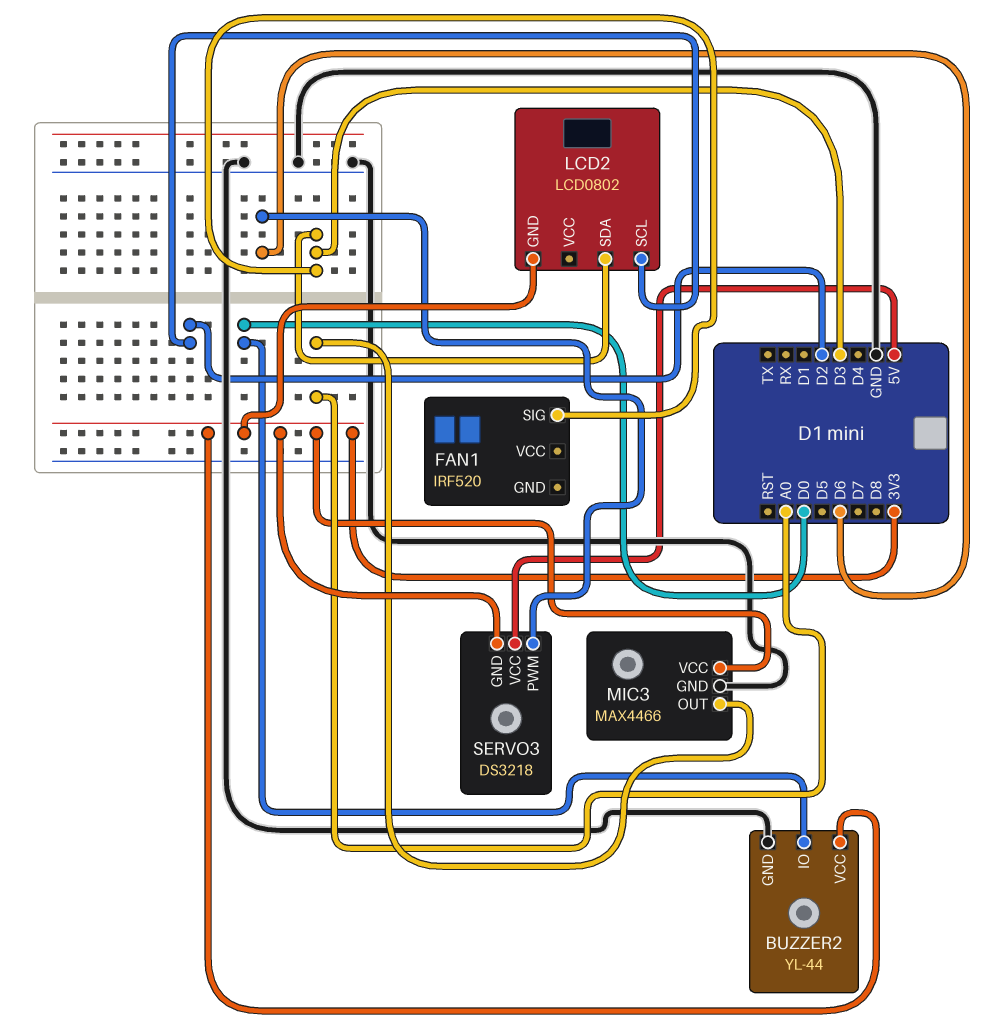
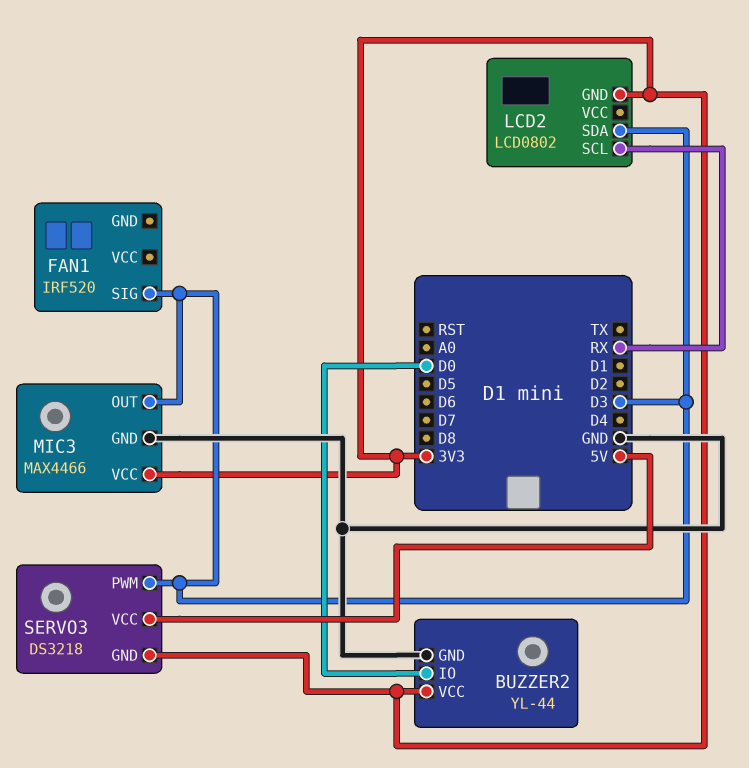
LCD2 pin SCL: D2 -> RX
MIC3 pin OUT: A0 -> D3
SERVO3 pin PWM: D6 -> D3

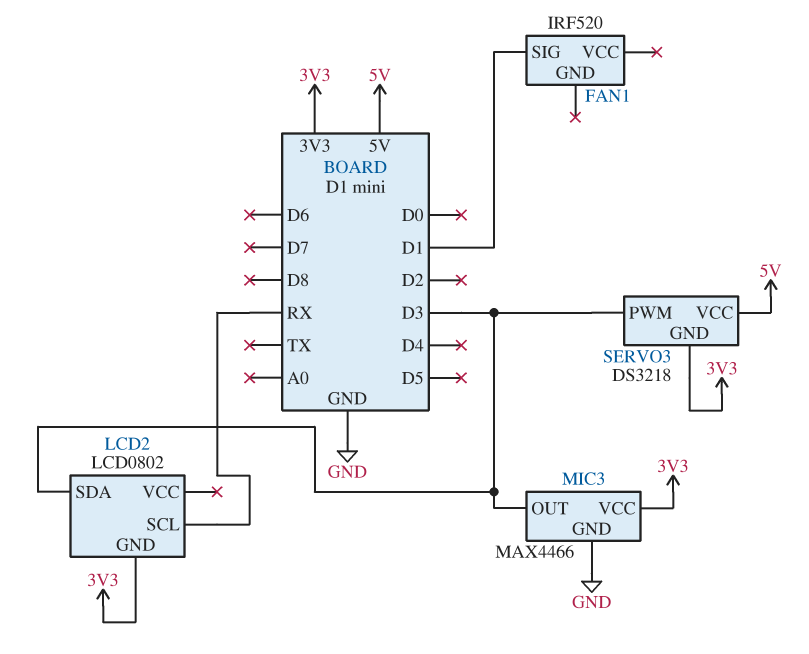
BUZZER2: YL-44 -> none
BUZZER2 pin GND: GND -> none
BUZZER2 pin IO: D0 -> none
BUZZER2 pin VCC: 3V3 -> none
FAN1 pin SIG: D3 -> D1

